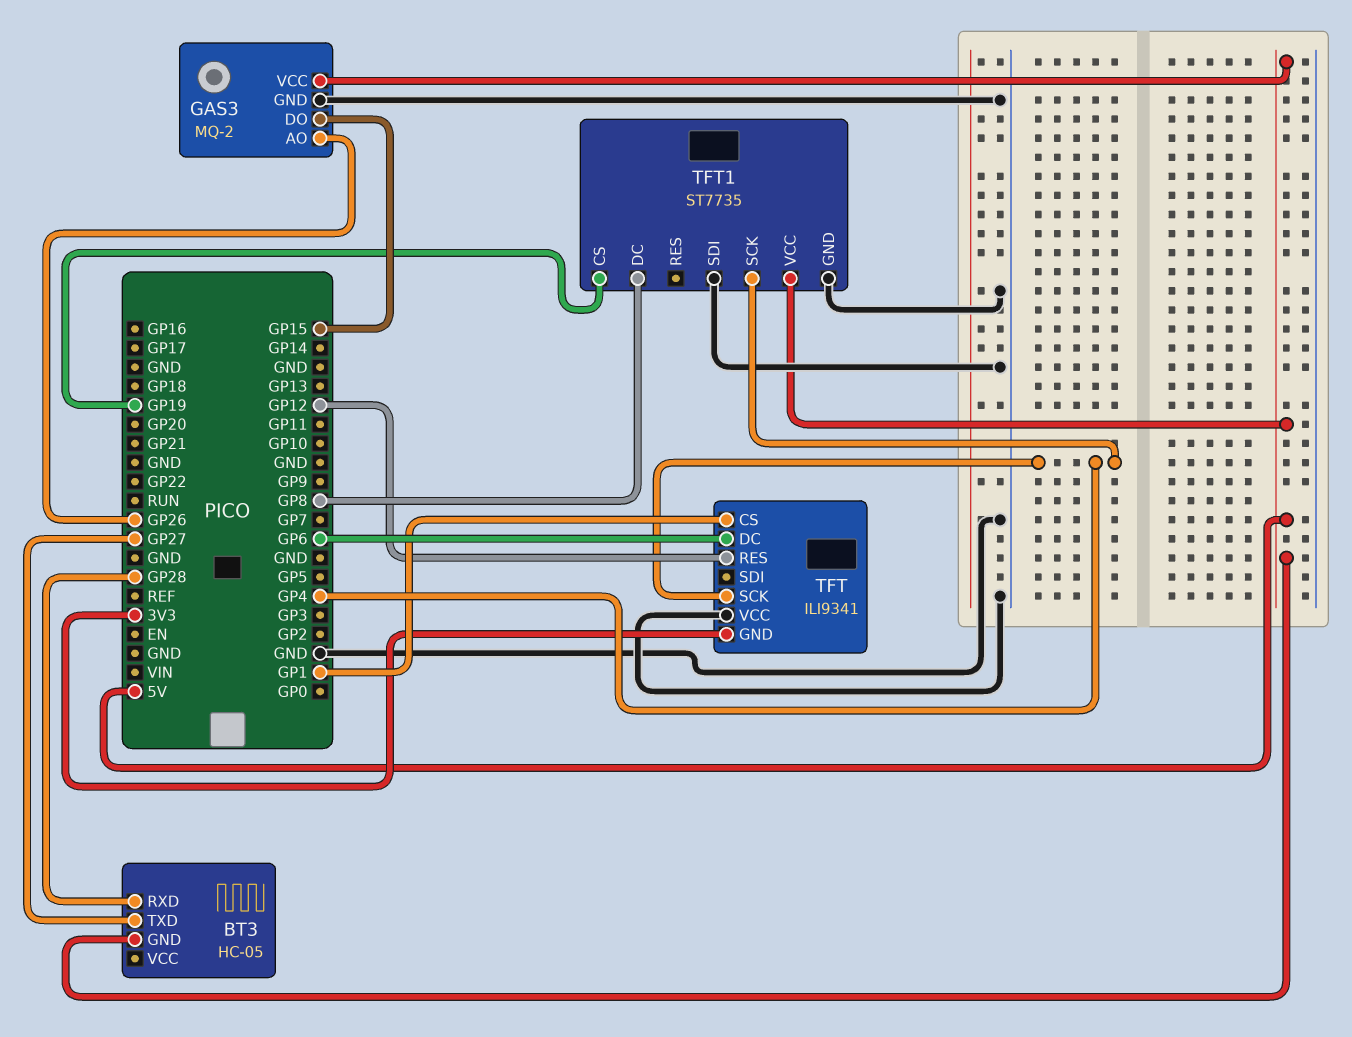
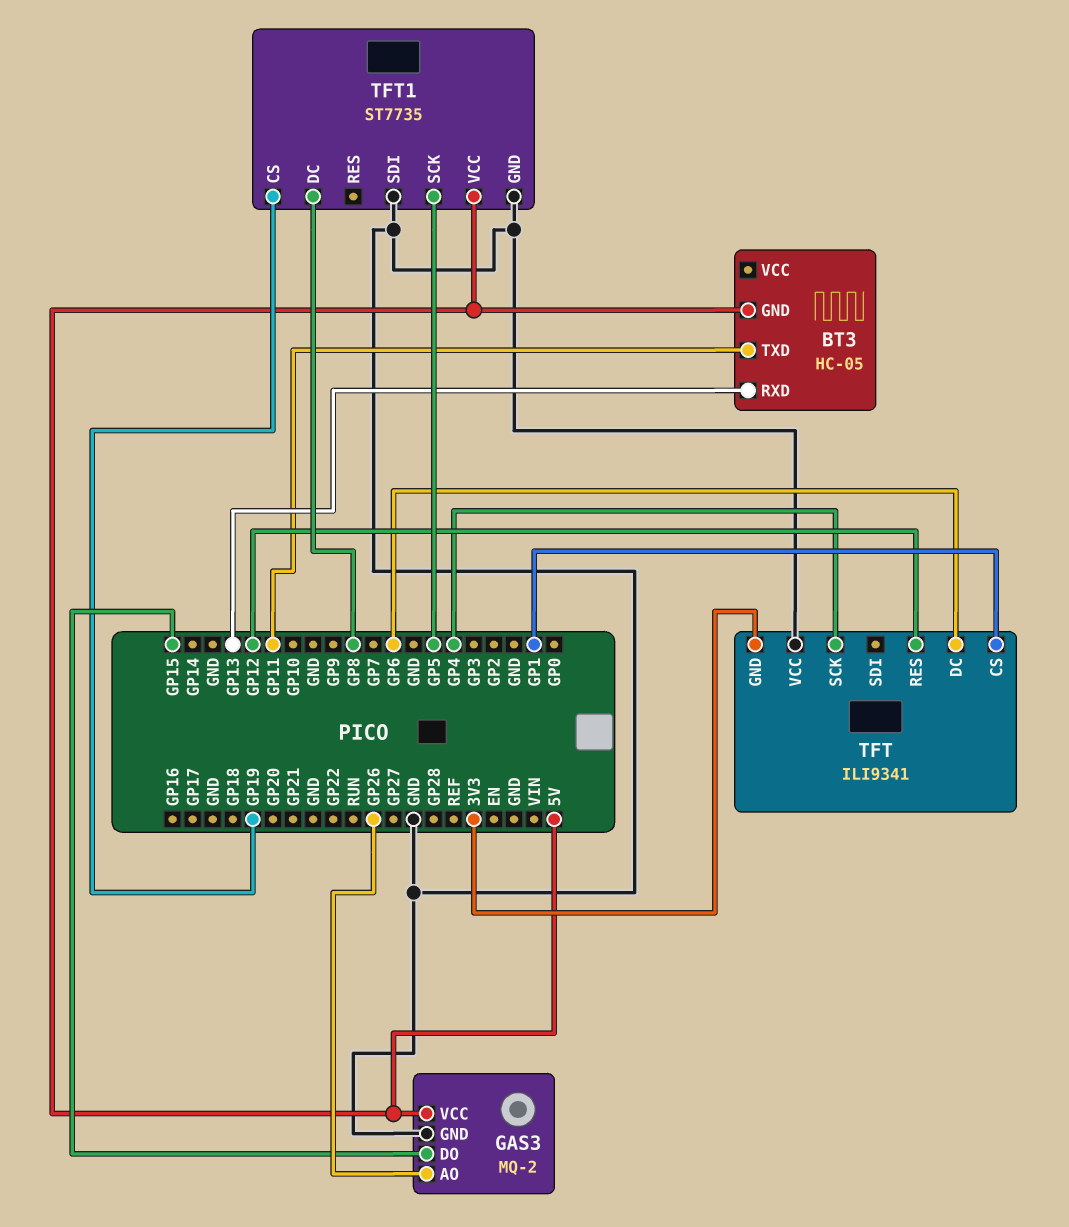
BT3 pin RXD: GP28 -> GP13
BT3 pin TXD: GP27 -> GP11
TFT1 pin SCK: GP4 -> GP5

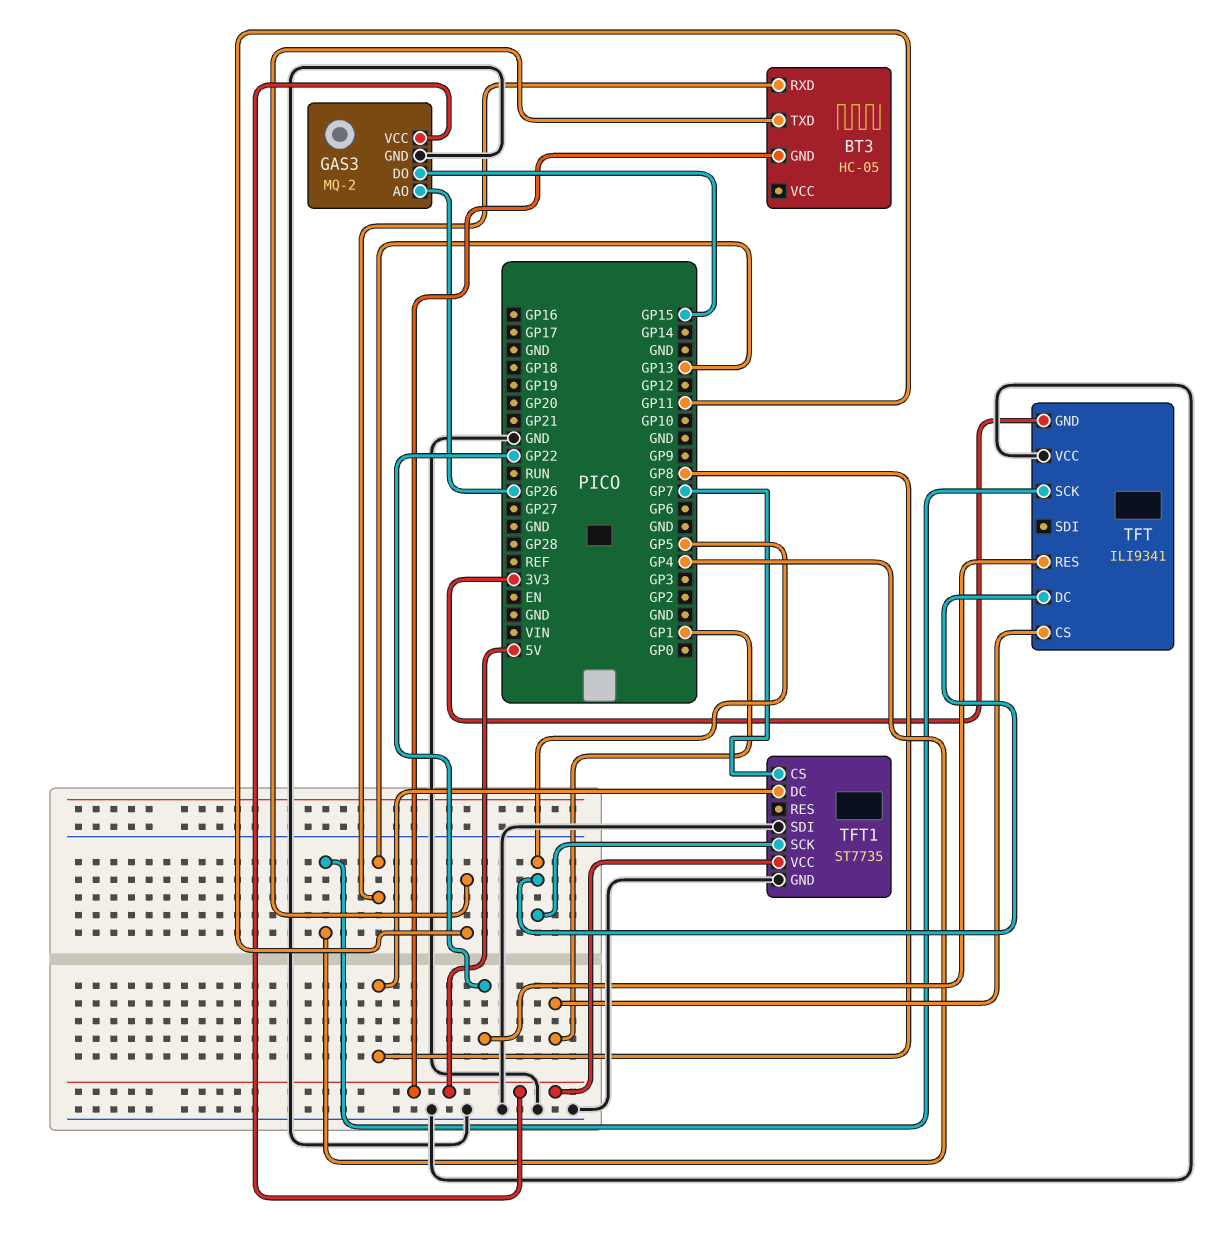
TFT pin DC: GP6 -> GP5
TFT pin RES: GP12 -> GP22
TFT1 pin CS: GP19 -> GP7

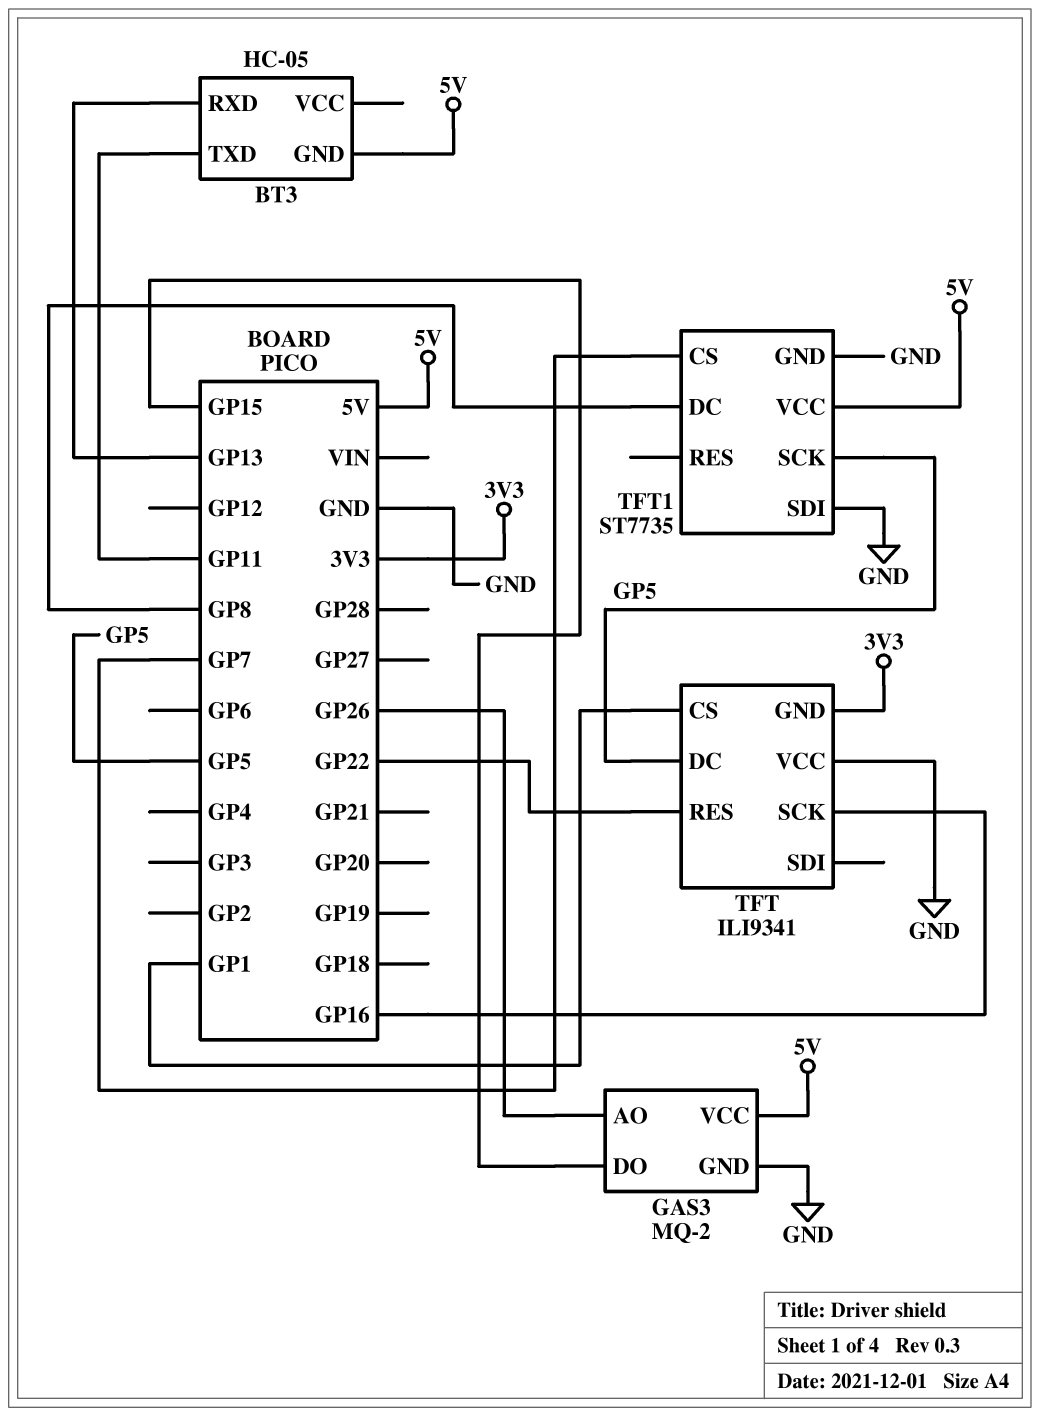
TFT pin SCK: GP4 -> GP16

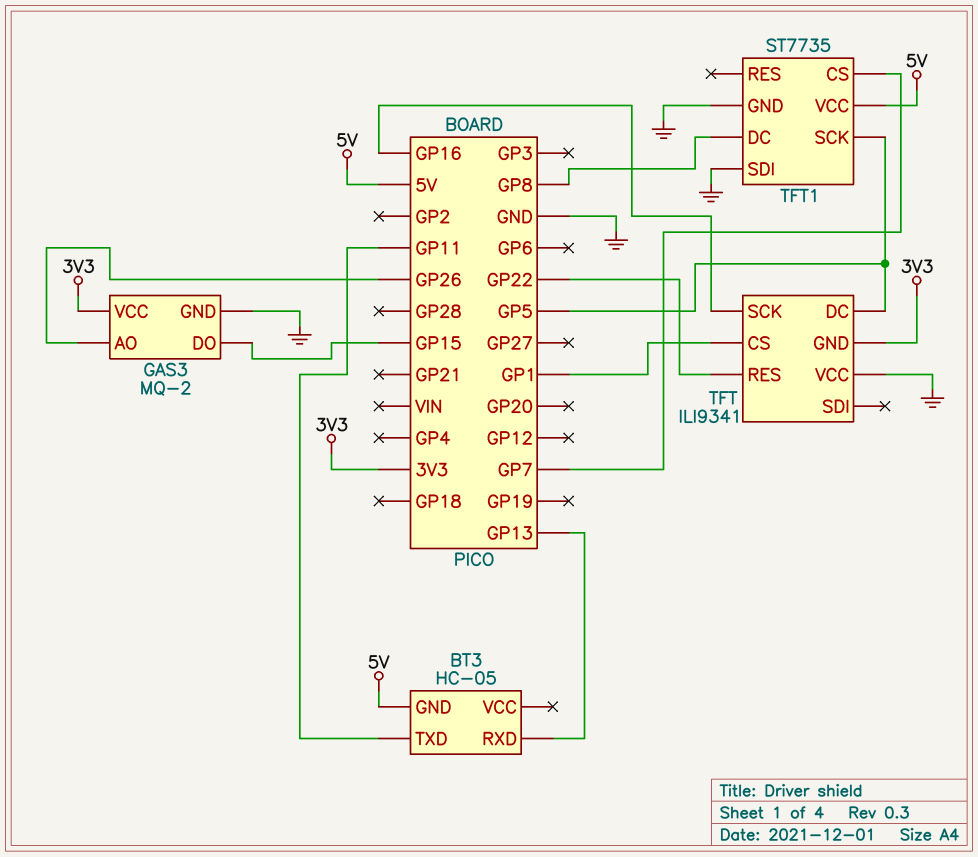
GAS3 pin VCC: 5V -> 3V3

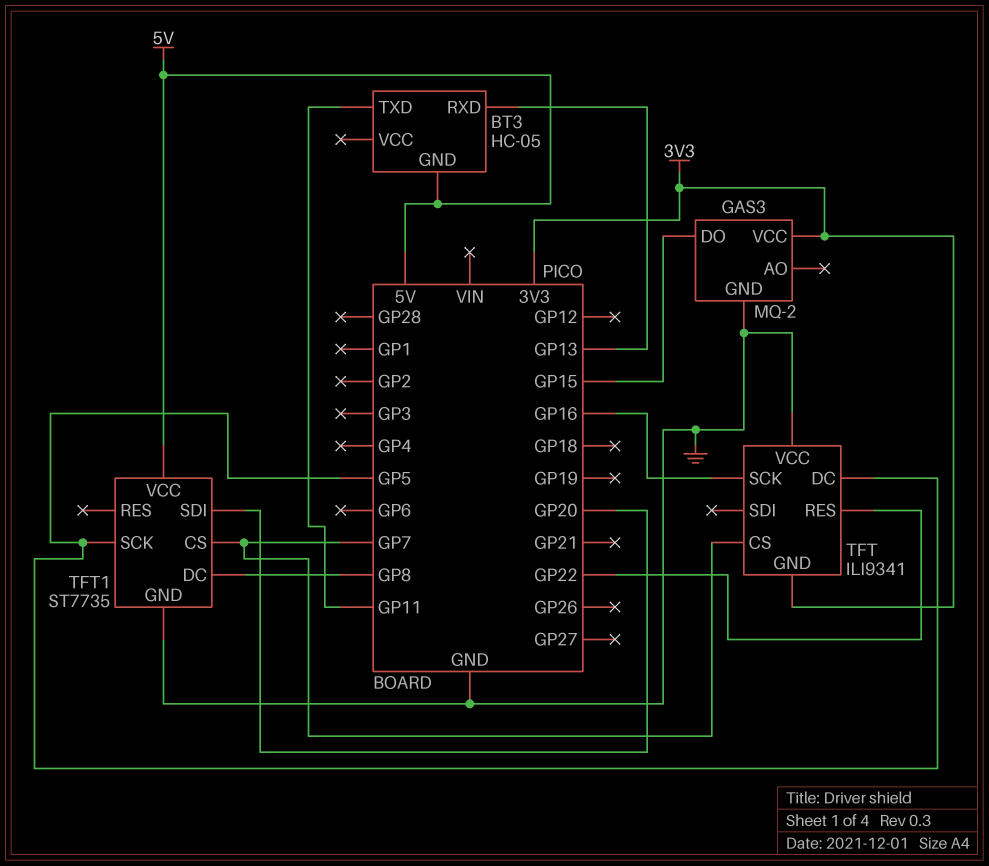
GAS3 pin AO: GP26 -> none
TFT pin CS: GP1 -> GP7
TFT1 pin SDI: GND -> GP20

